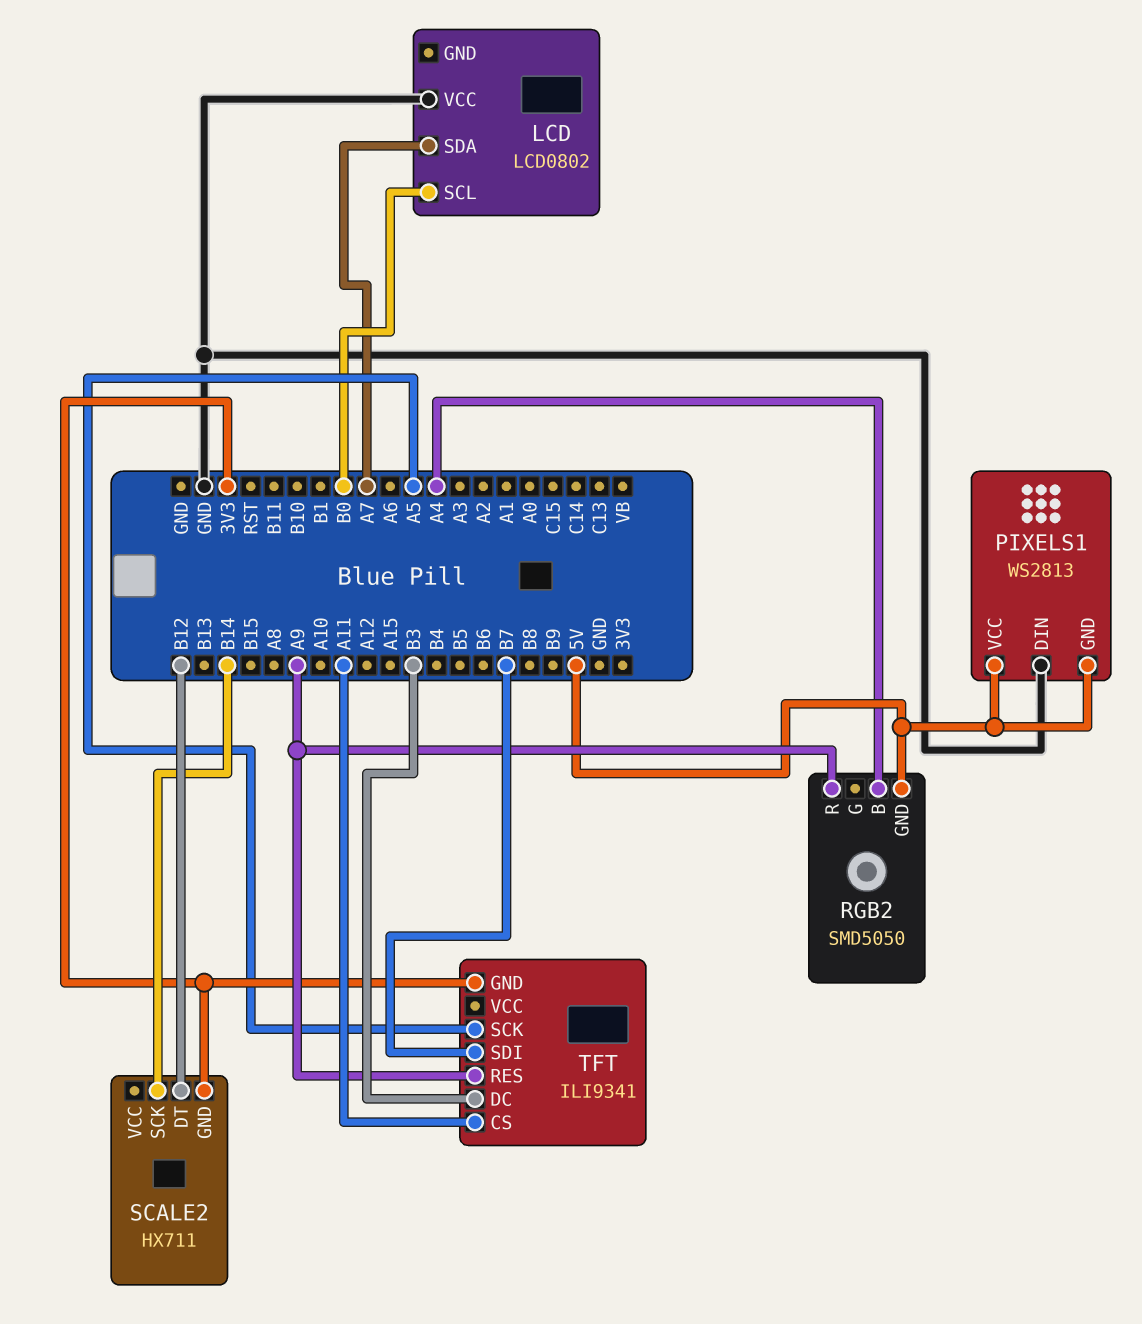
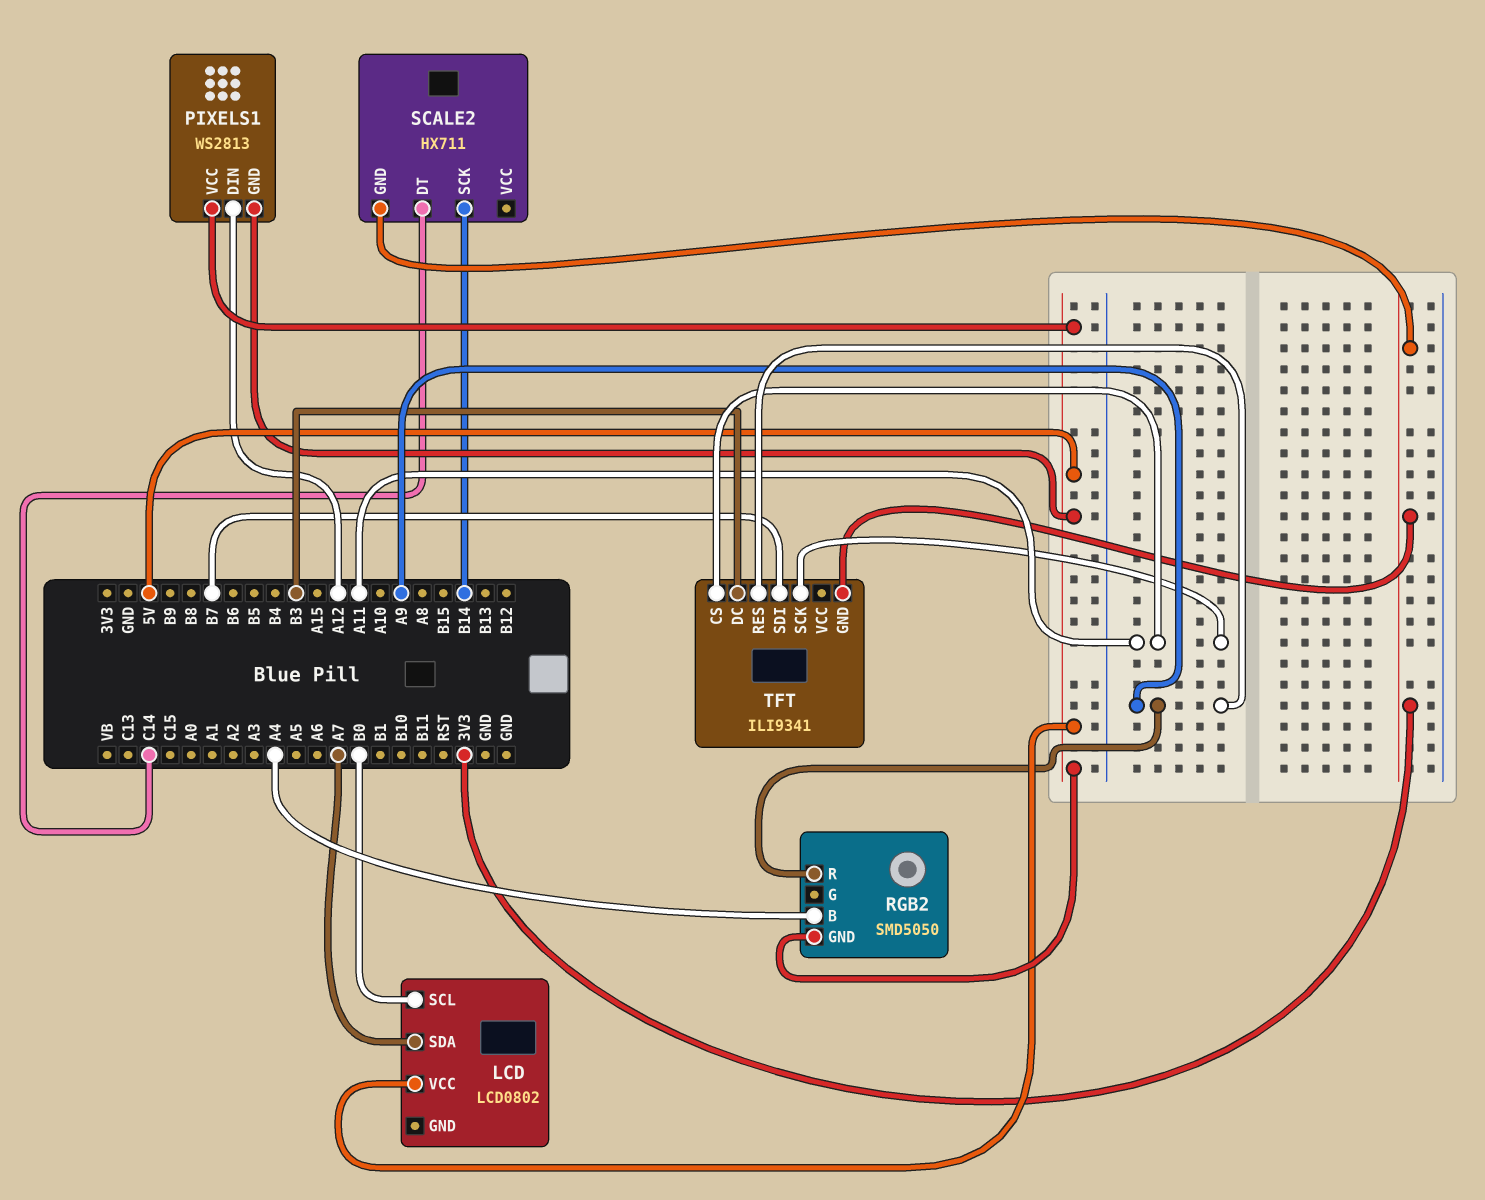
LCD pin VCC: GND -> 5V
PIXELS1 pin DIN: GND -> A12
SCALE2 pin DT: B12 -> C14
TFT pin SCK: A5 -> A11

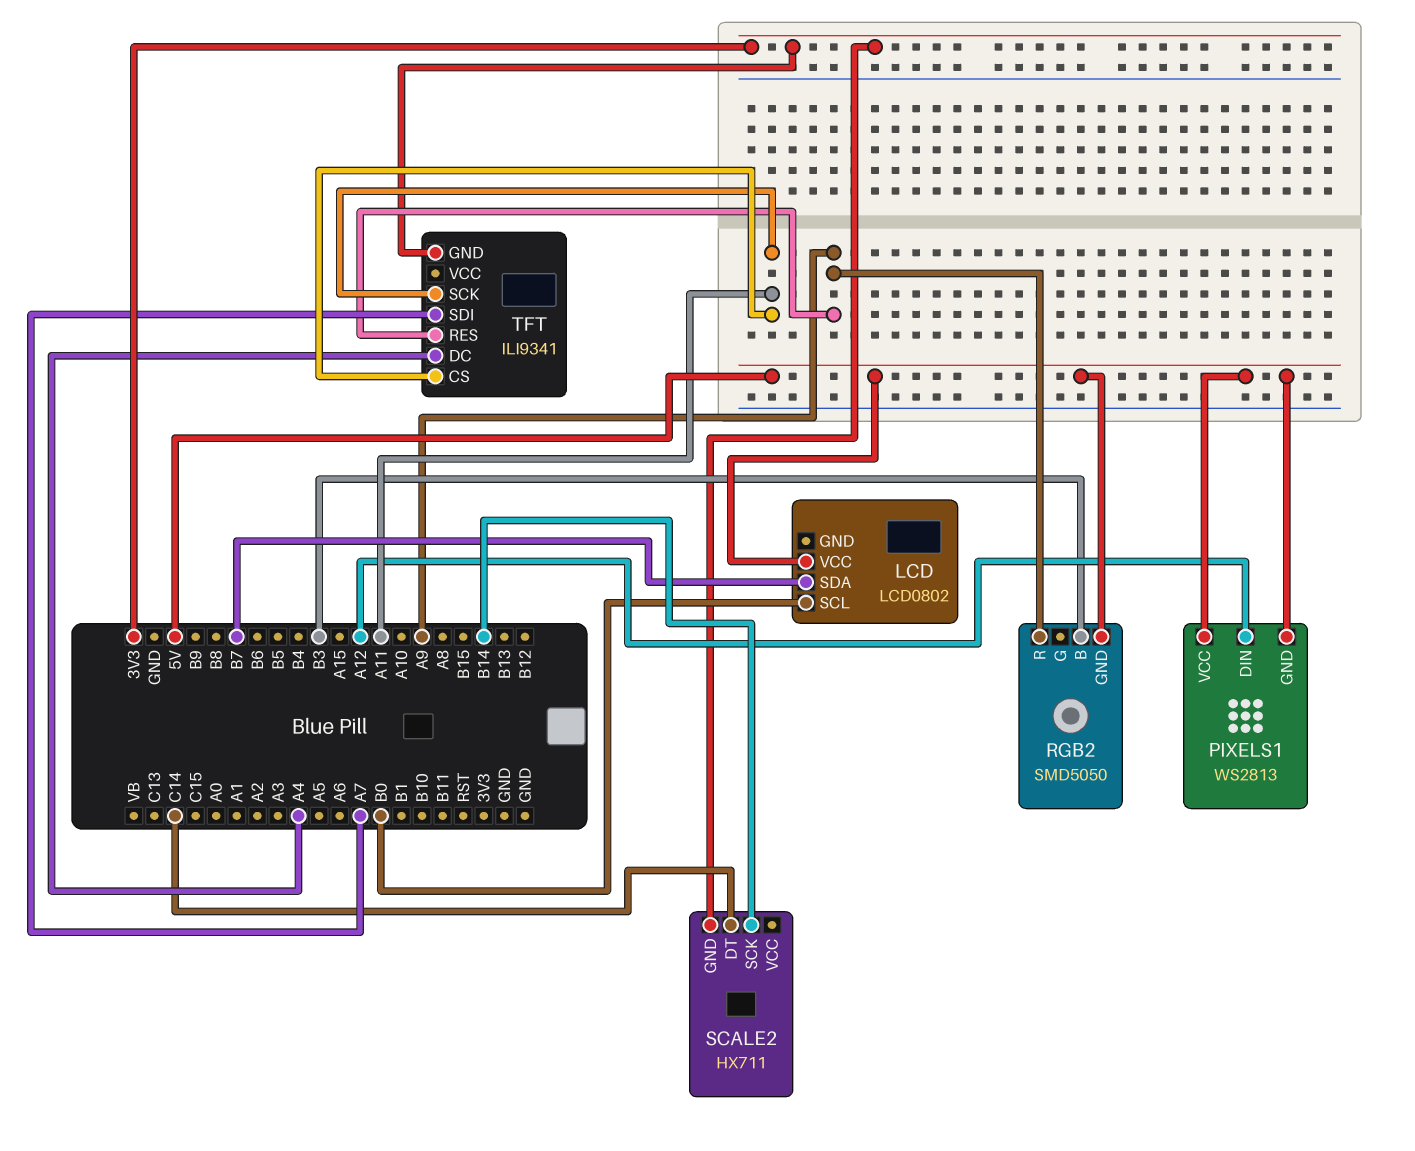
LCD pin SDA: A7 -> B7
RGB2 pin B: A4 -> B3
TFT pin DC: B3 -> A4
TFT pin SDI: B7 -> A7

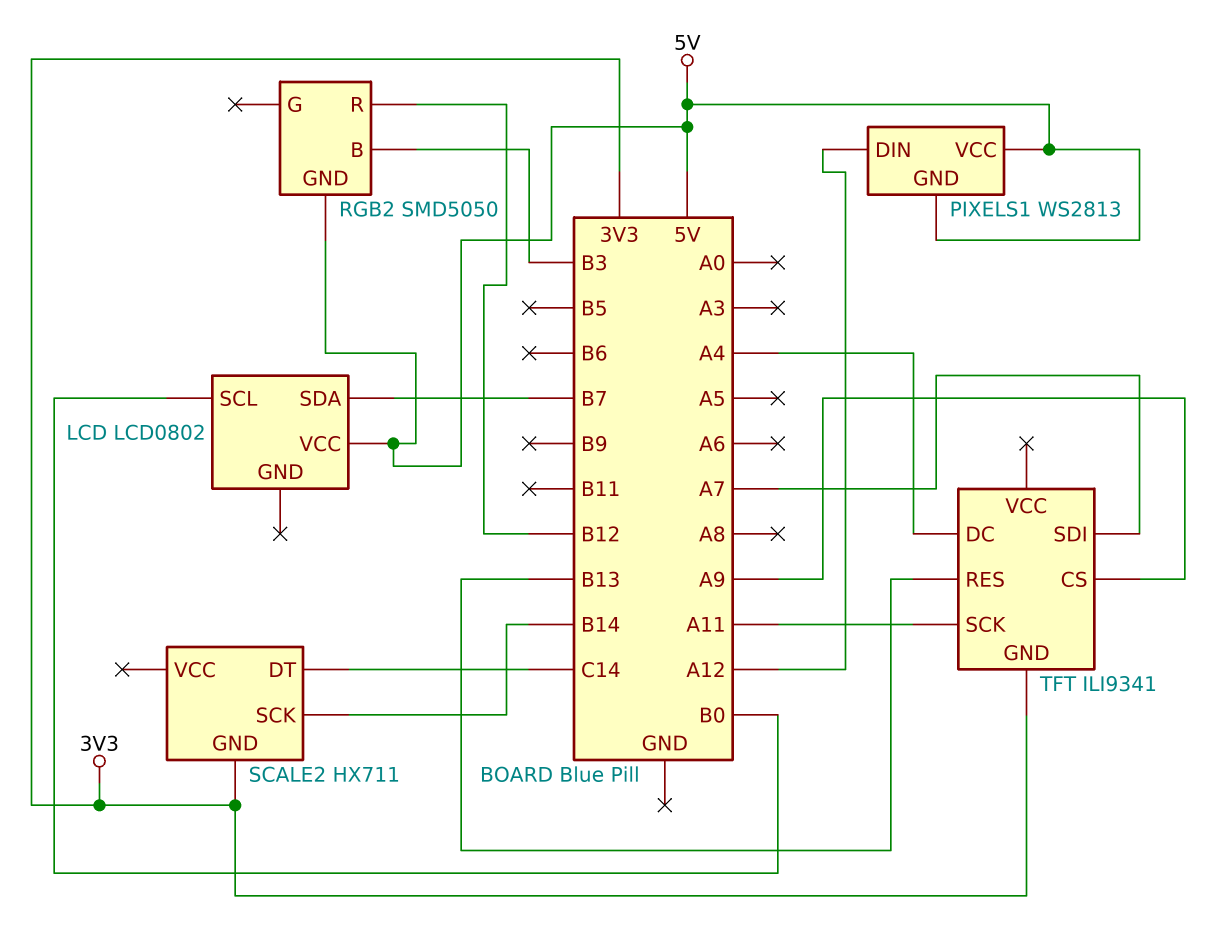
RGB2 pin R: A9 -> B12
TFT pin CS: A11 -> A9
TFT pin RES: A9 -> B13

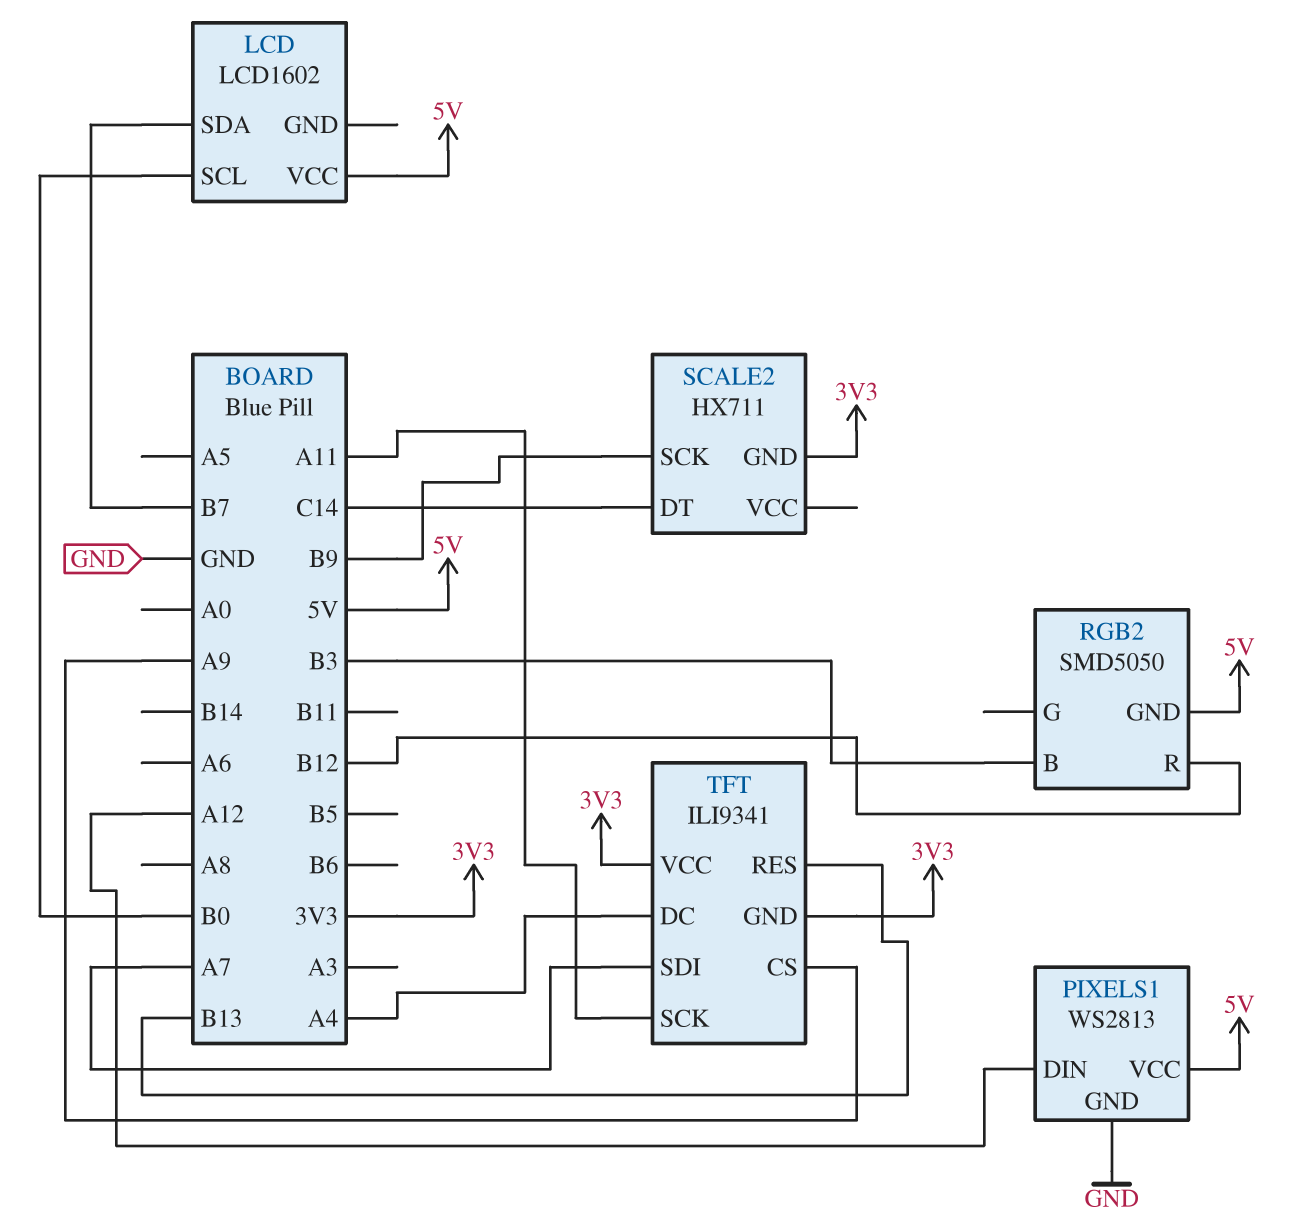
LCD: LCD0802 -> LCD1602
PIXELS1 pin GND: 5V -> GND
SCALE2 pin SCK: B14 -> B9
TFT pin VCC: none -> 3V3

